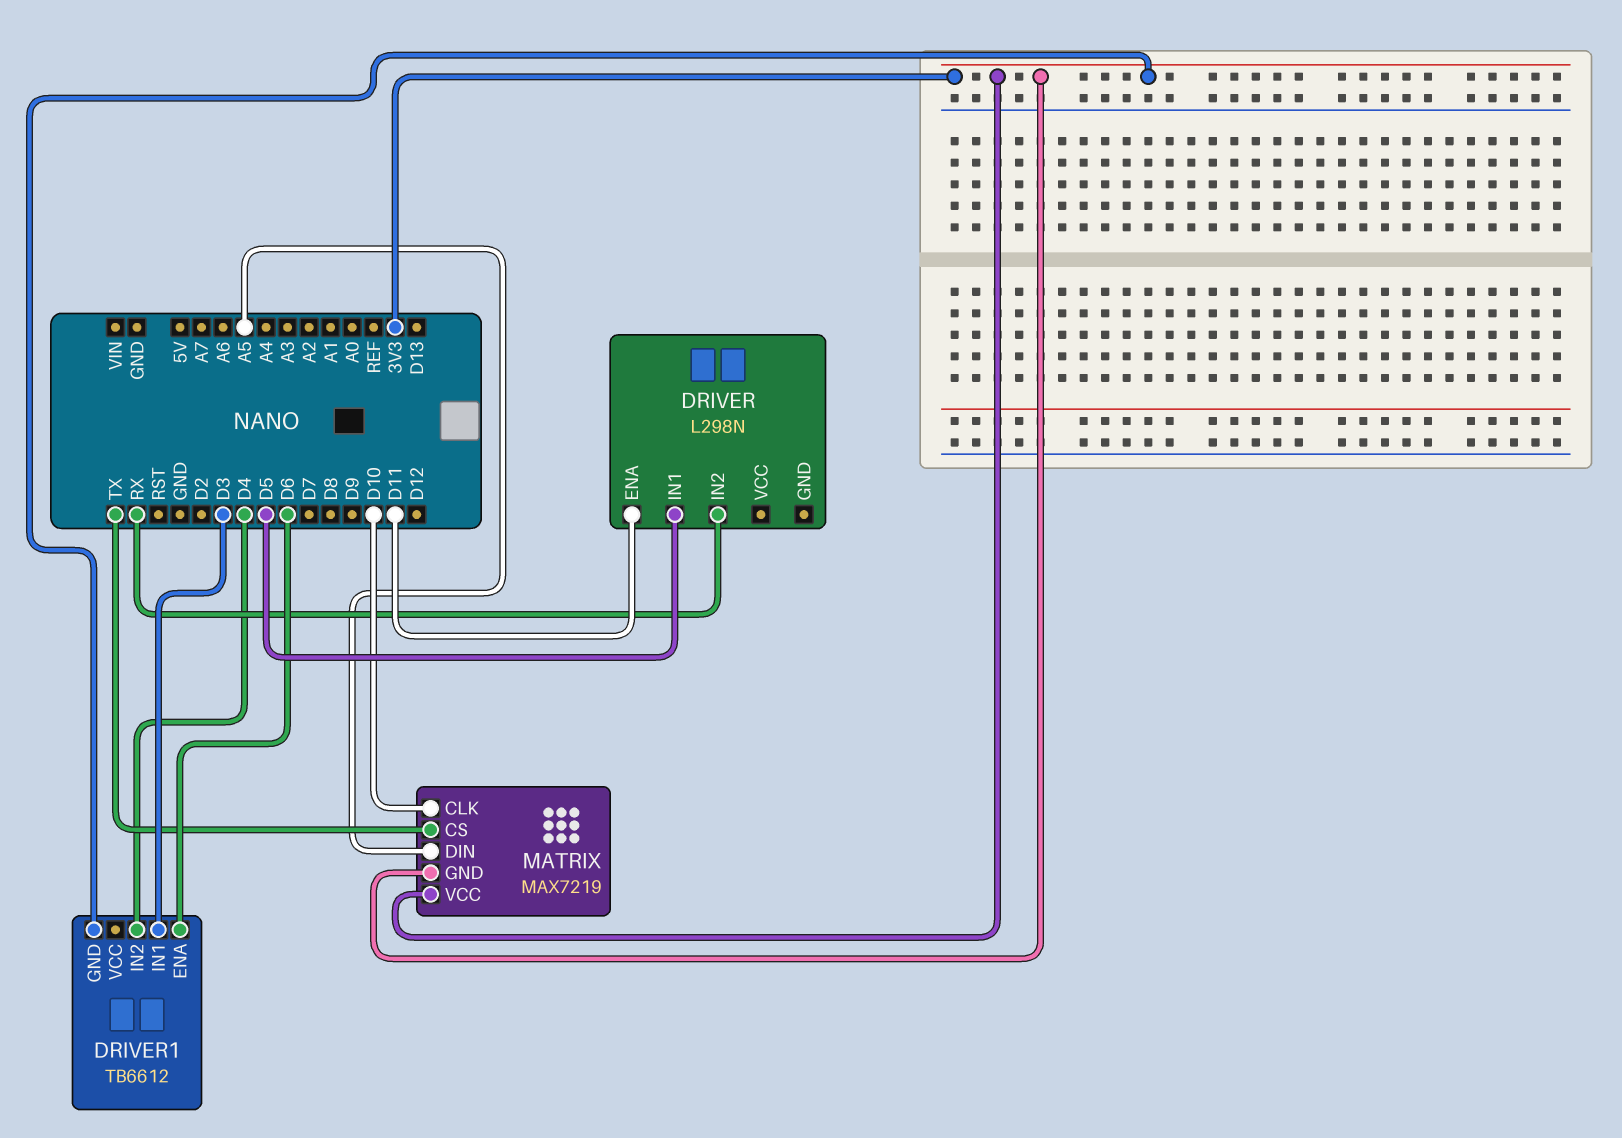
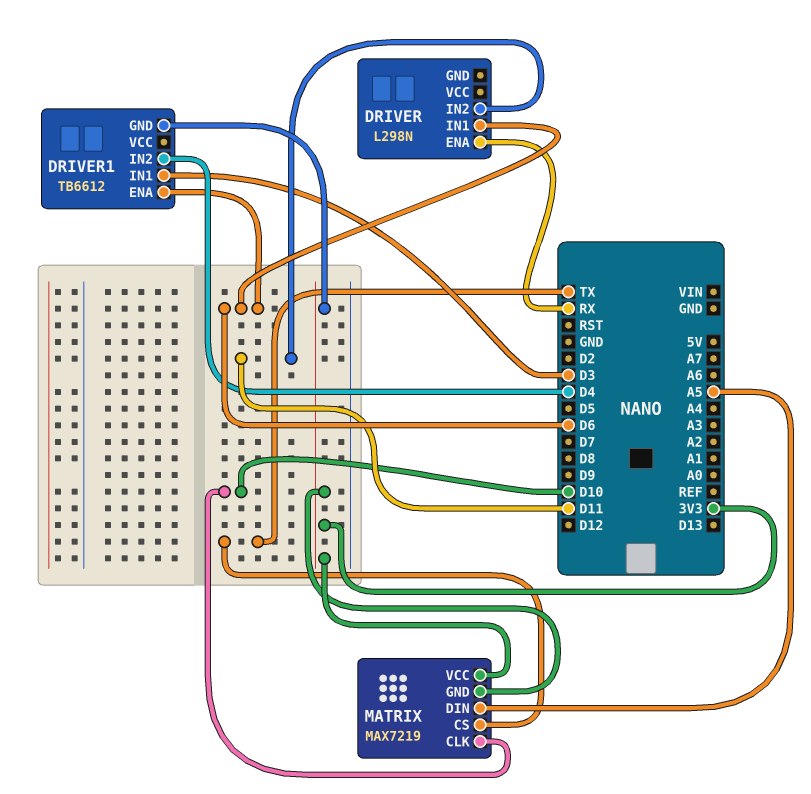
DRIVER pin ENA: D11 -> RX
DRIVER pin IN1: D5 -> D6
DRIVER pin IN2: RX -> D11

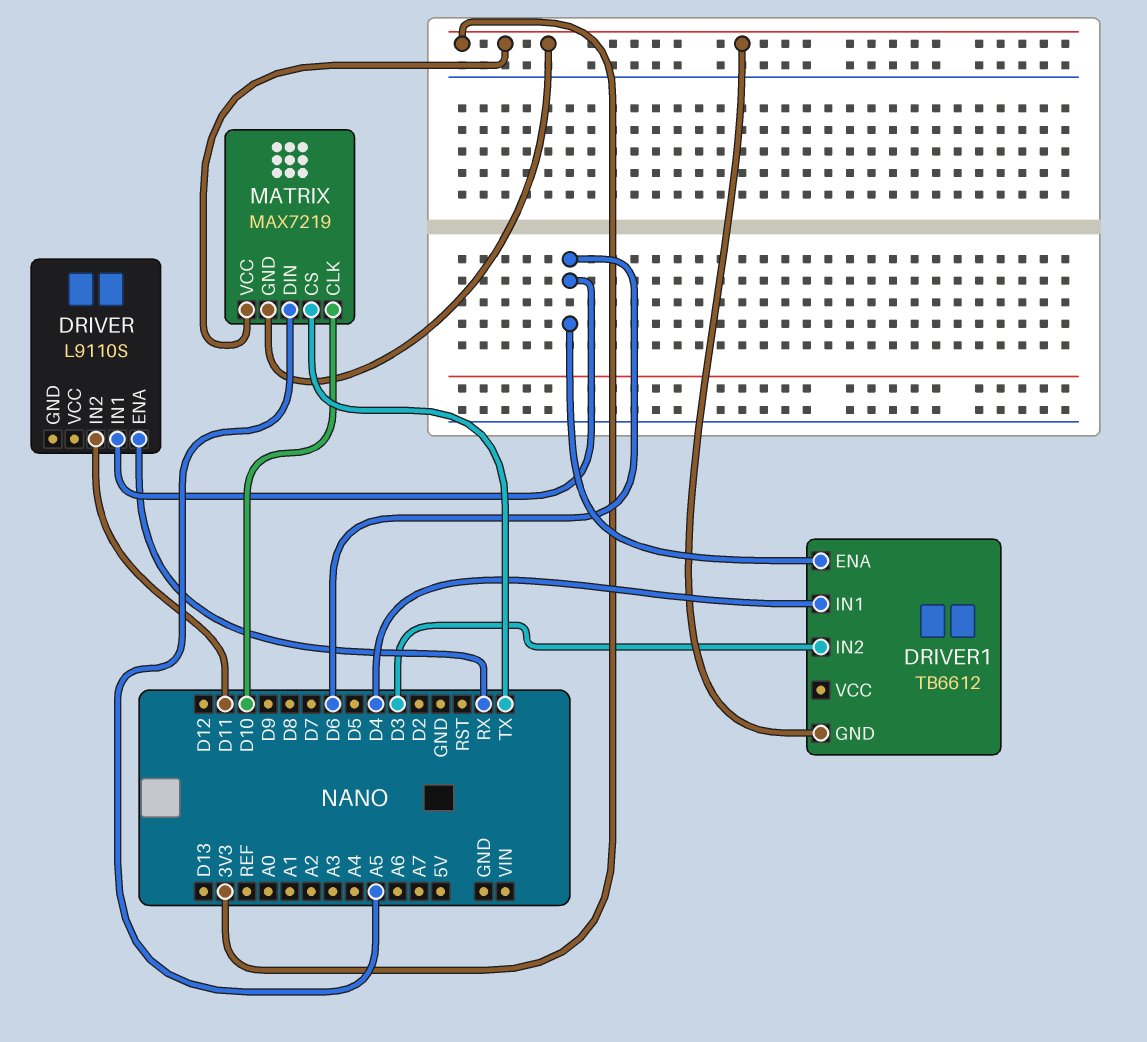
DRIVER: L298N -> L9110S
DRIVER1 pin IN1: D3 -> D4
DRIVER1 pin IN2: D4 -> D3

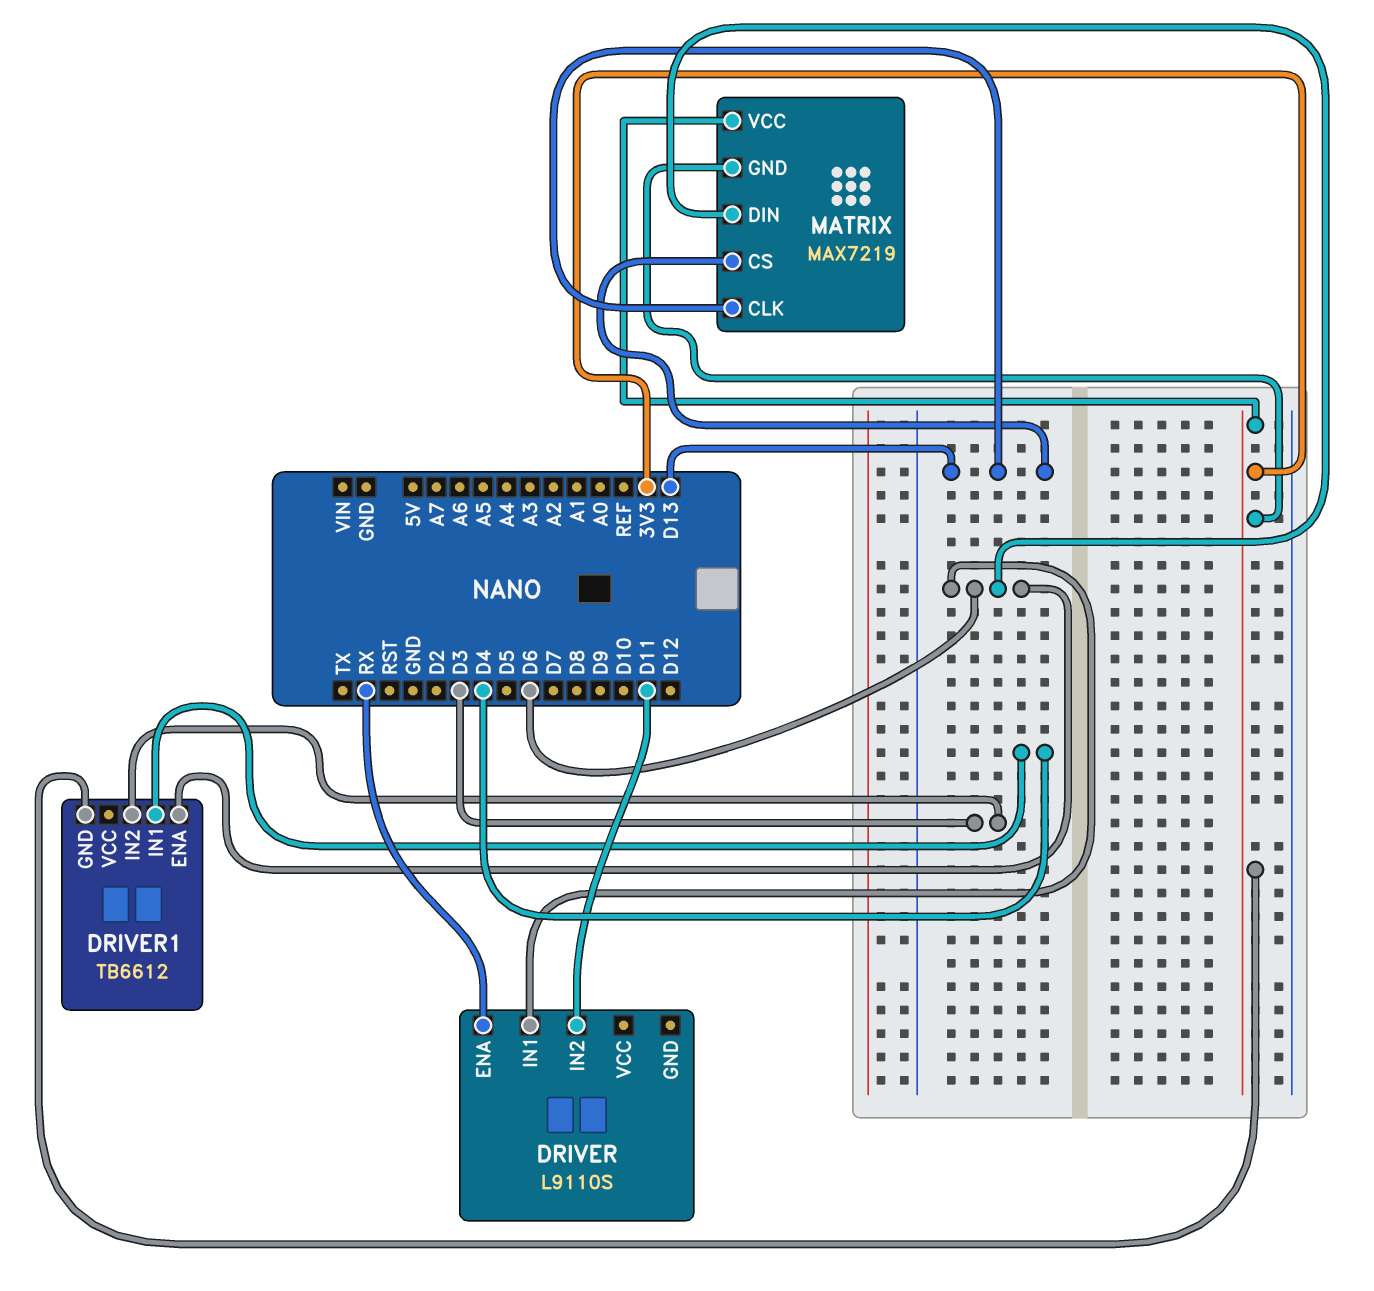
MATRIX pin CLK: D10 -> D13
MATRIX pin CS: TX -> D13
MATRIX pin DIN: A5 -> D6

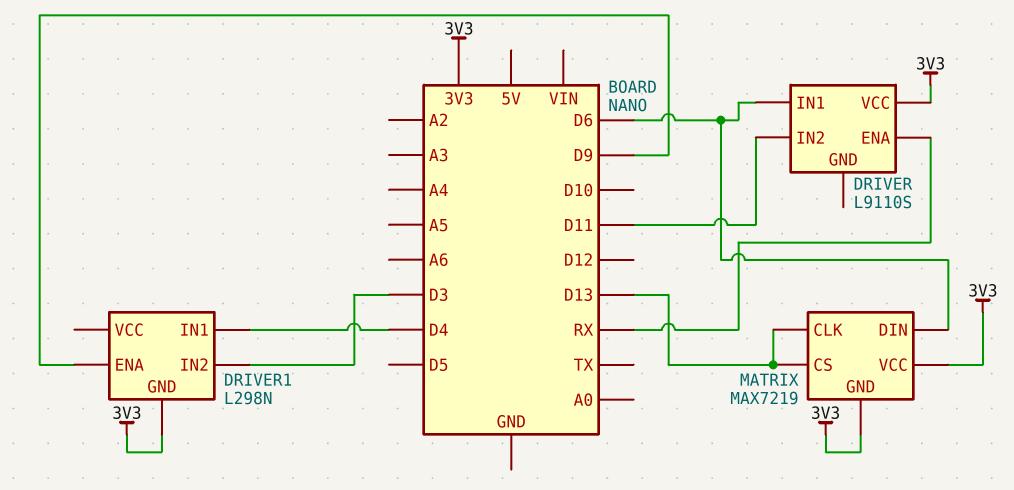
DRIVER pin VCC: none -> 3V3
DRIVER1: TB6612 -> L298N
DRIVER1 pin ENA: D6 -> D9

